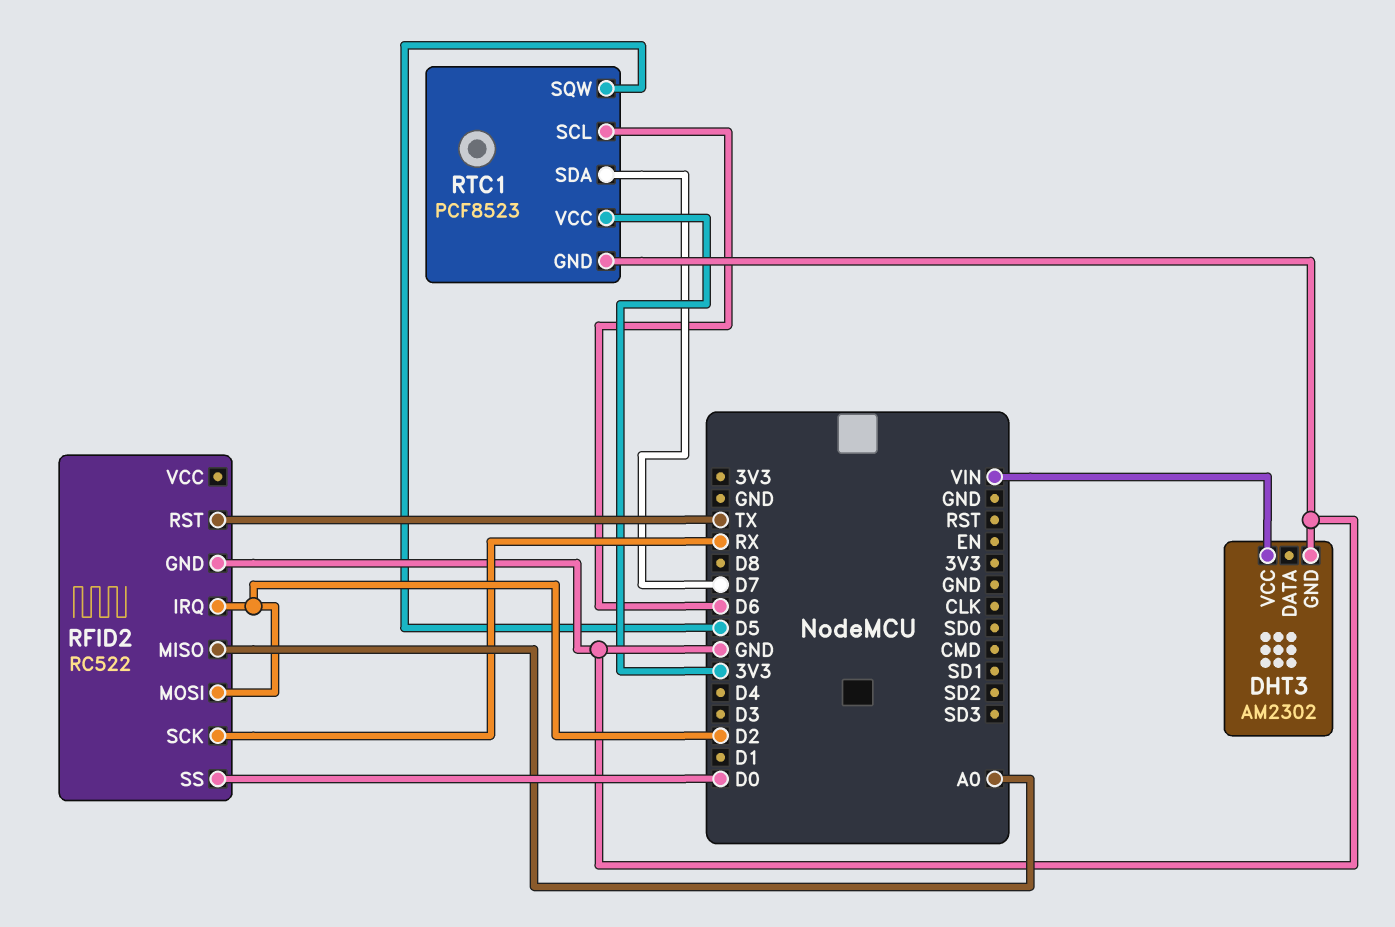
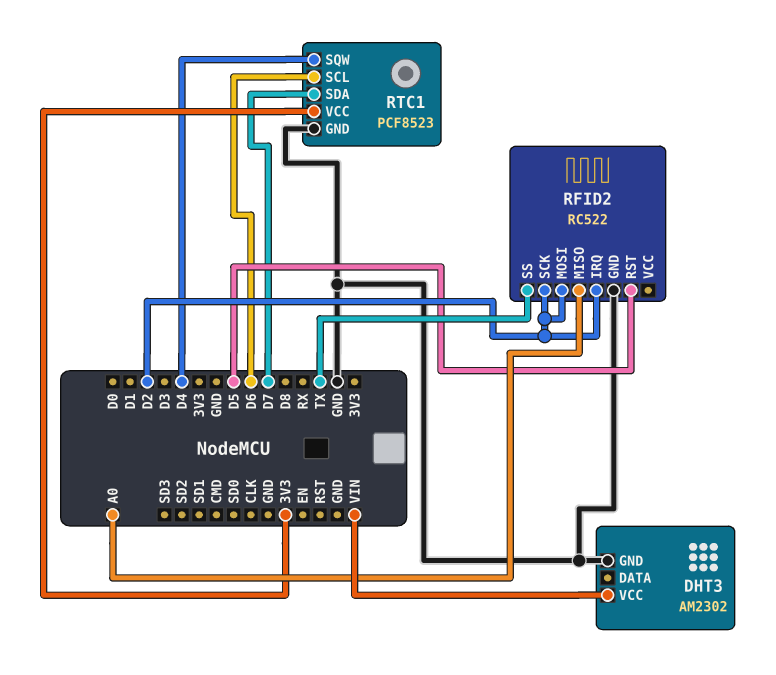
RFID2 pin RST: TX -> D5
RFID2 pin SCK: RX -> D2
RFID2 pin SS: D0 -> TX
RTC1 pin SQW: D5 -> D4

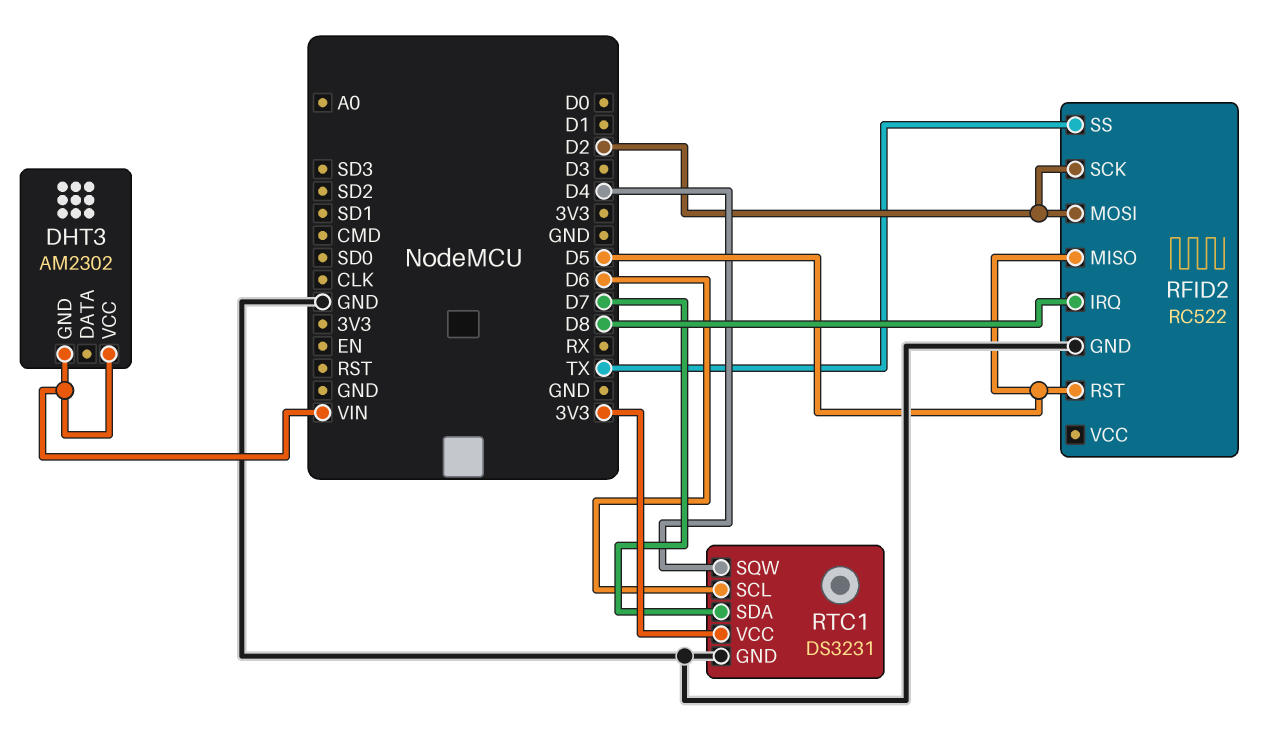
DHT3 pin GND: GND -> VIN
RFID2 pin IRQ: D2 -> D8
RFID2 pin MISO: A0 -> D5
RTC1: PCF8523 -> DS3231

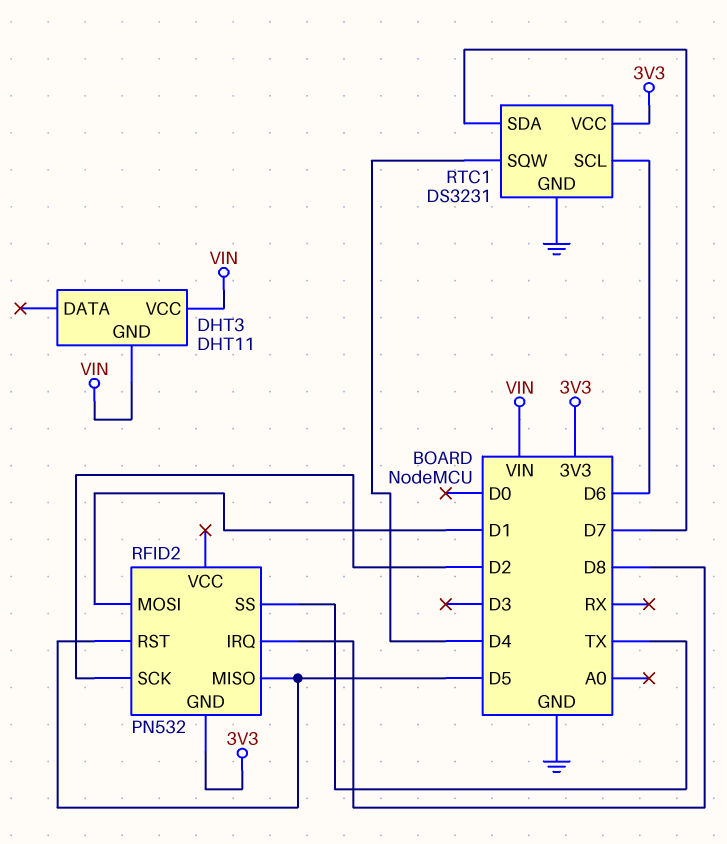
DHT3: AM2302 -> DHT11
RFID2: RC522 -> PN532
RFID2 pin GND: GND -> 3V3
RFID2 pin MOSI: D2 -> D1

